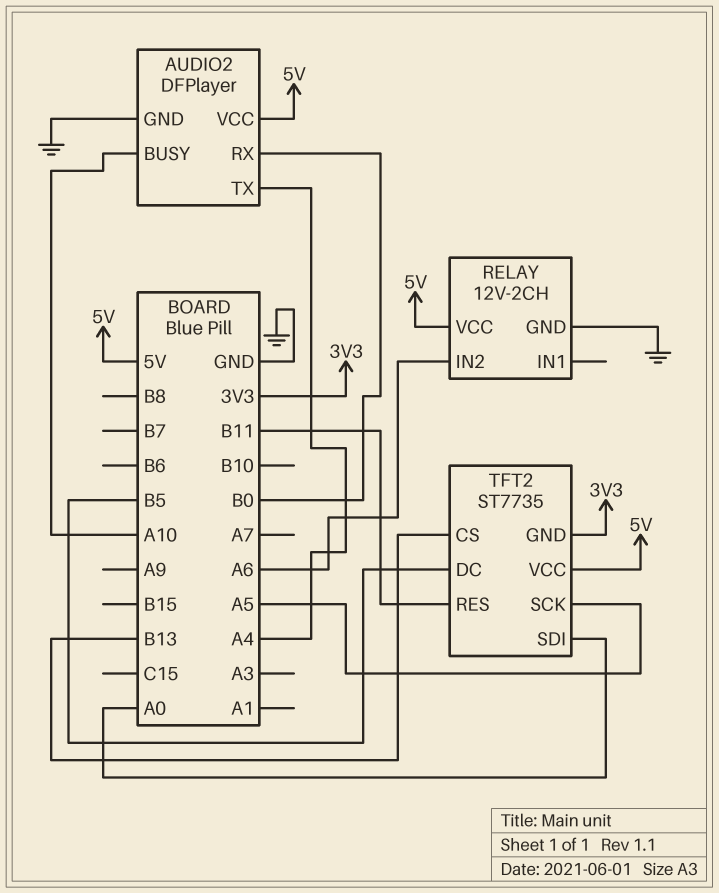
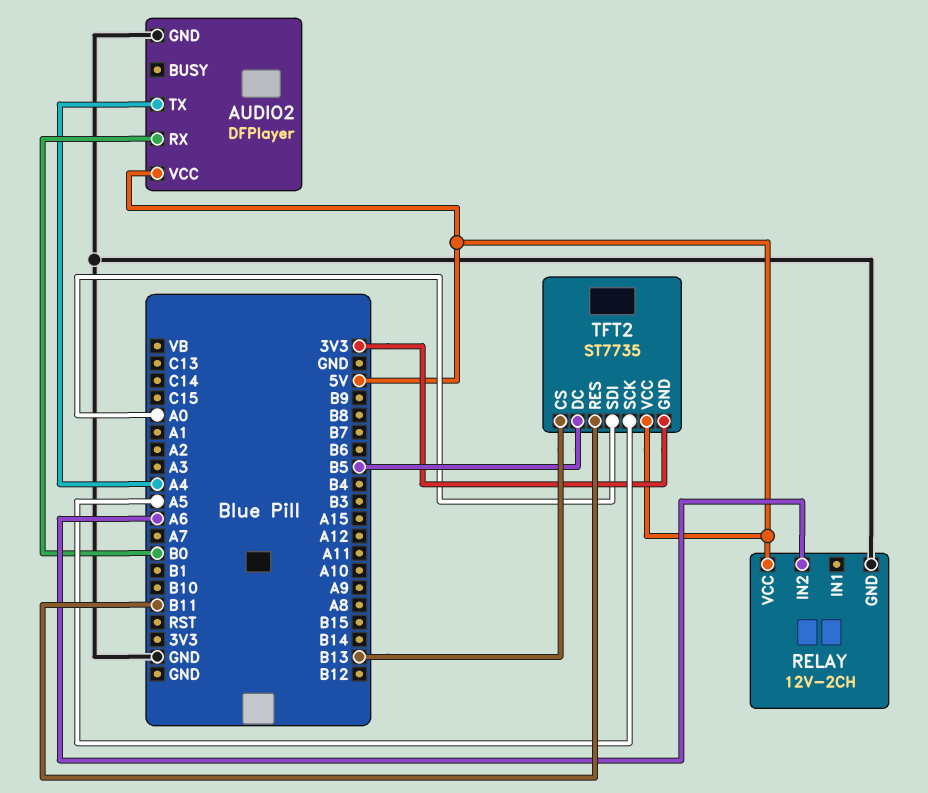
AUDIO2 pin BUSY: A10 -> none

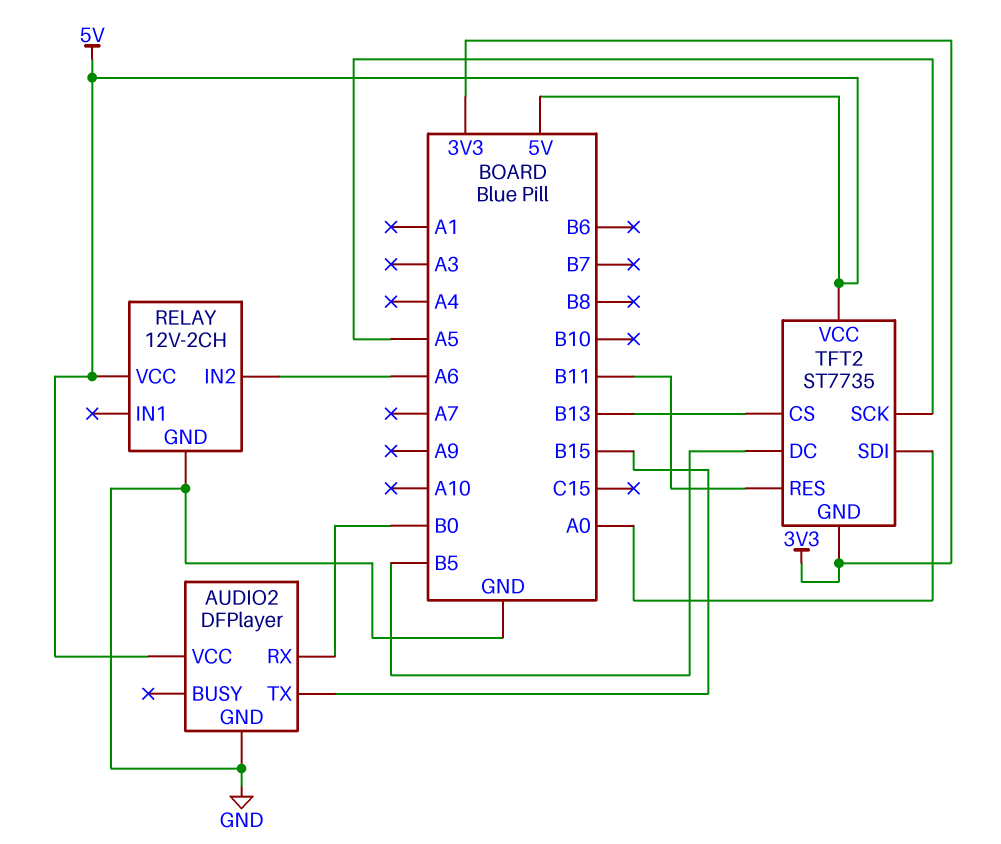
AUDIO2 pin TX: A4 -> B15

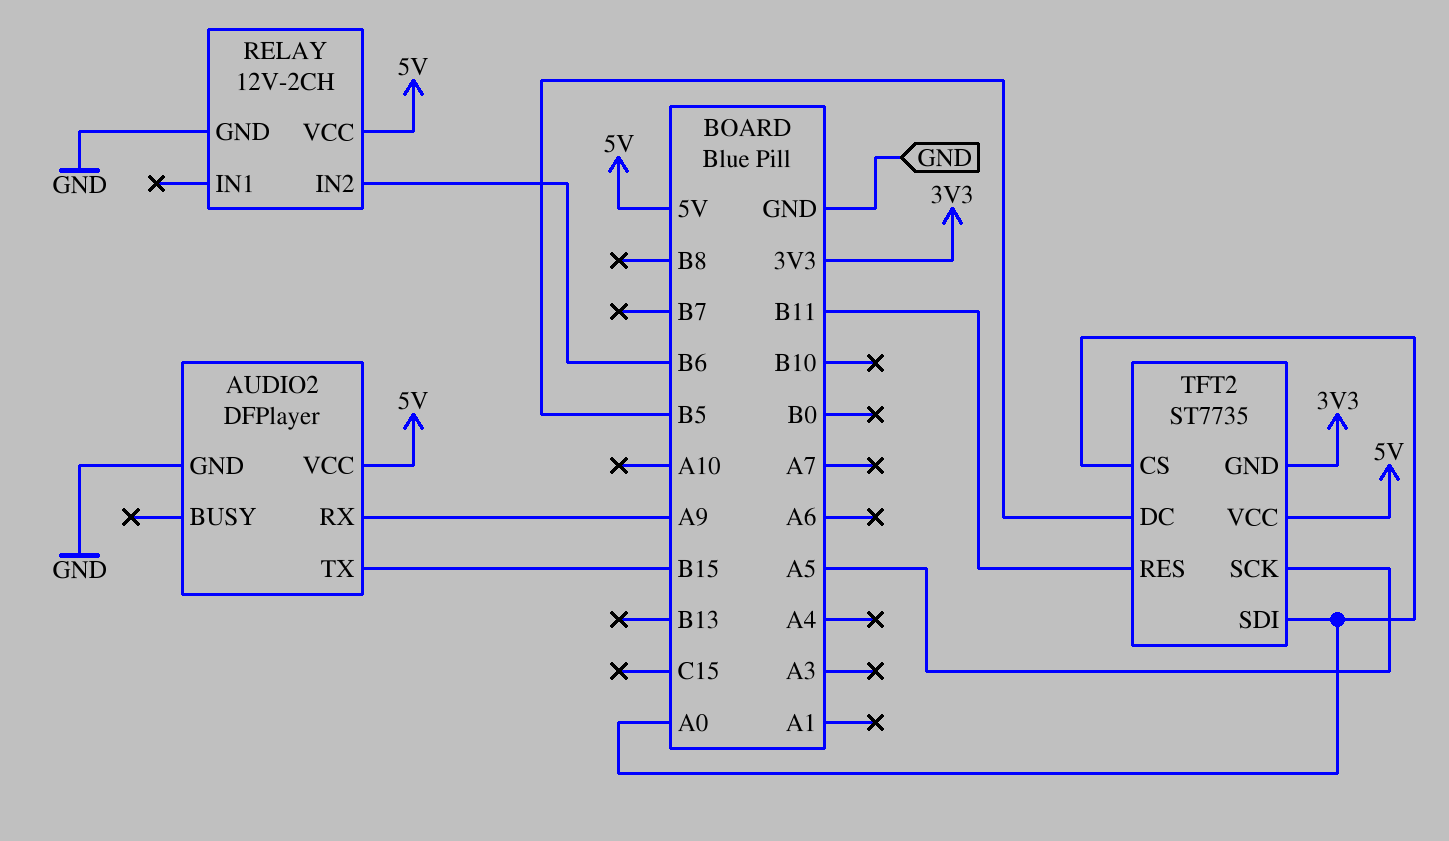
AUDIO2 pin RX: B0 -> A9
RELAY pin IN2: A6 -> B6
TFT2 pin CS: B13 -> A0

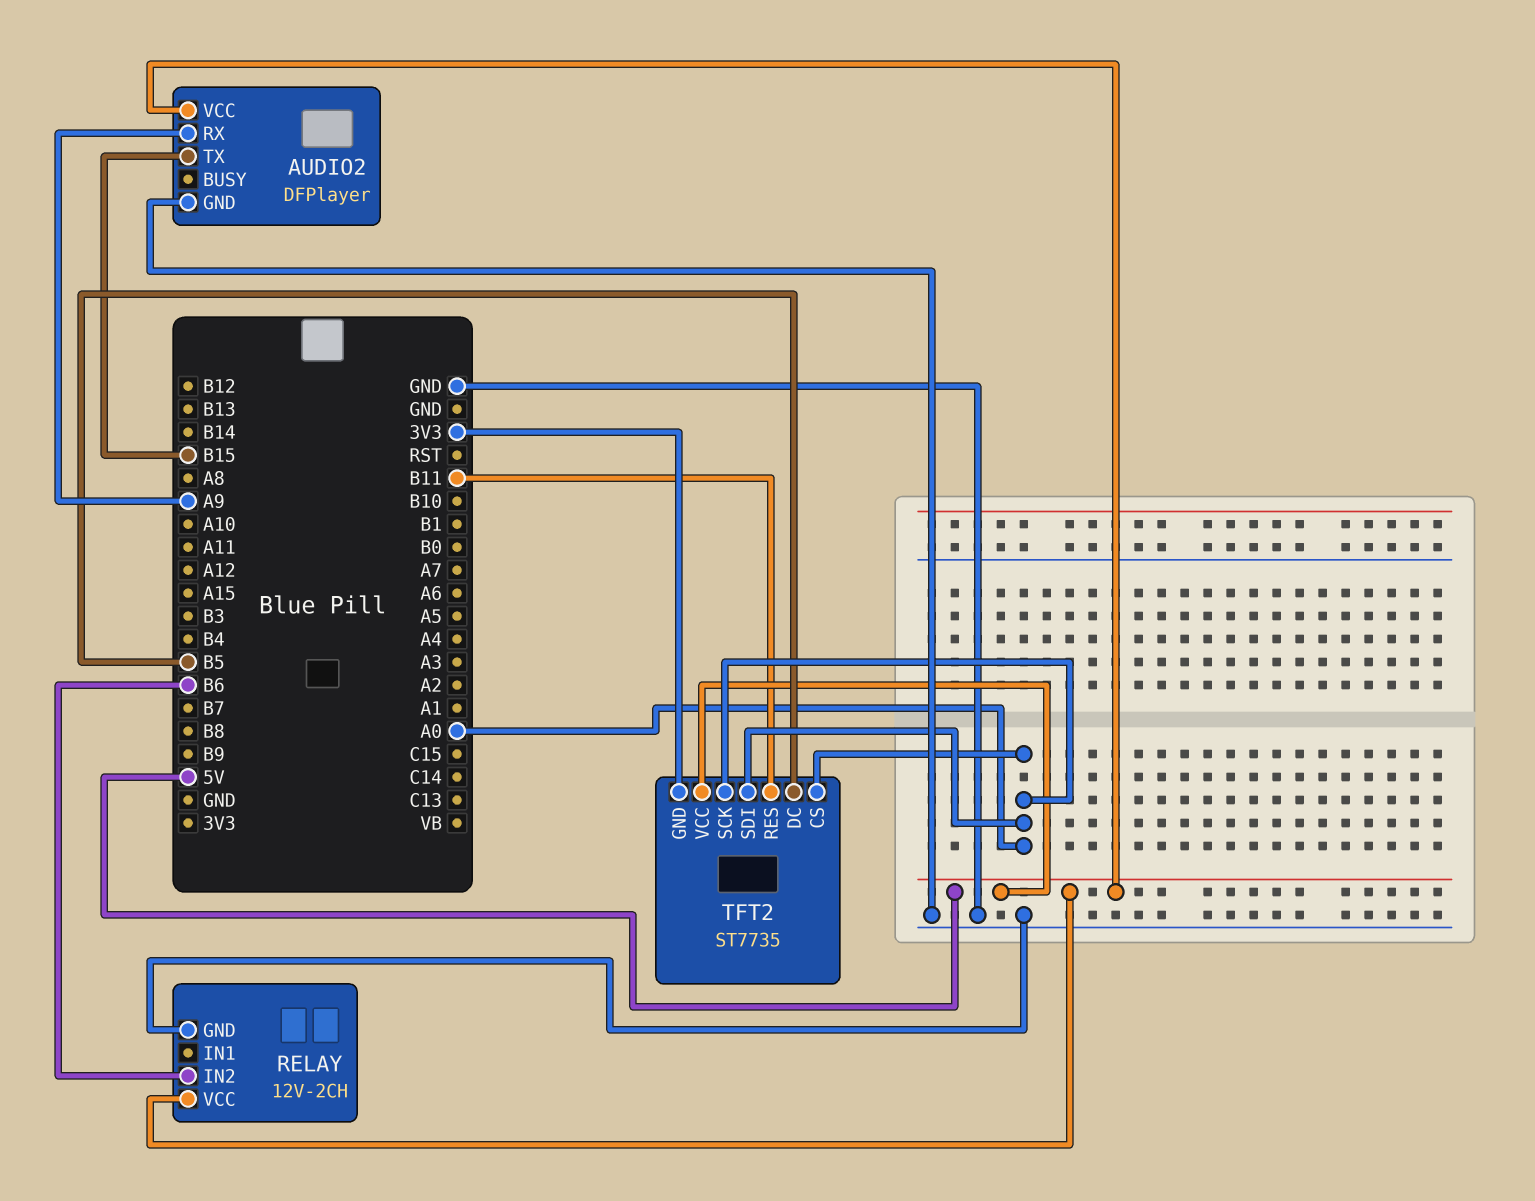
TFT2 pin SCK: A5 -> A0

